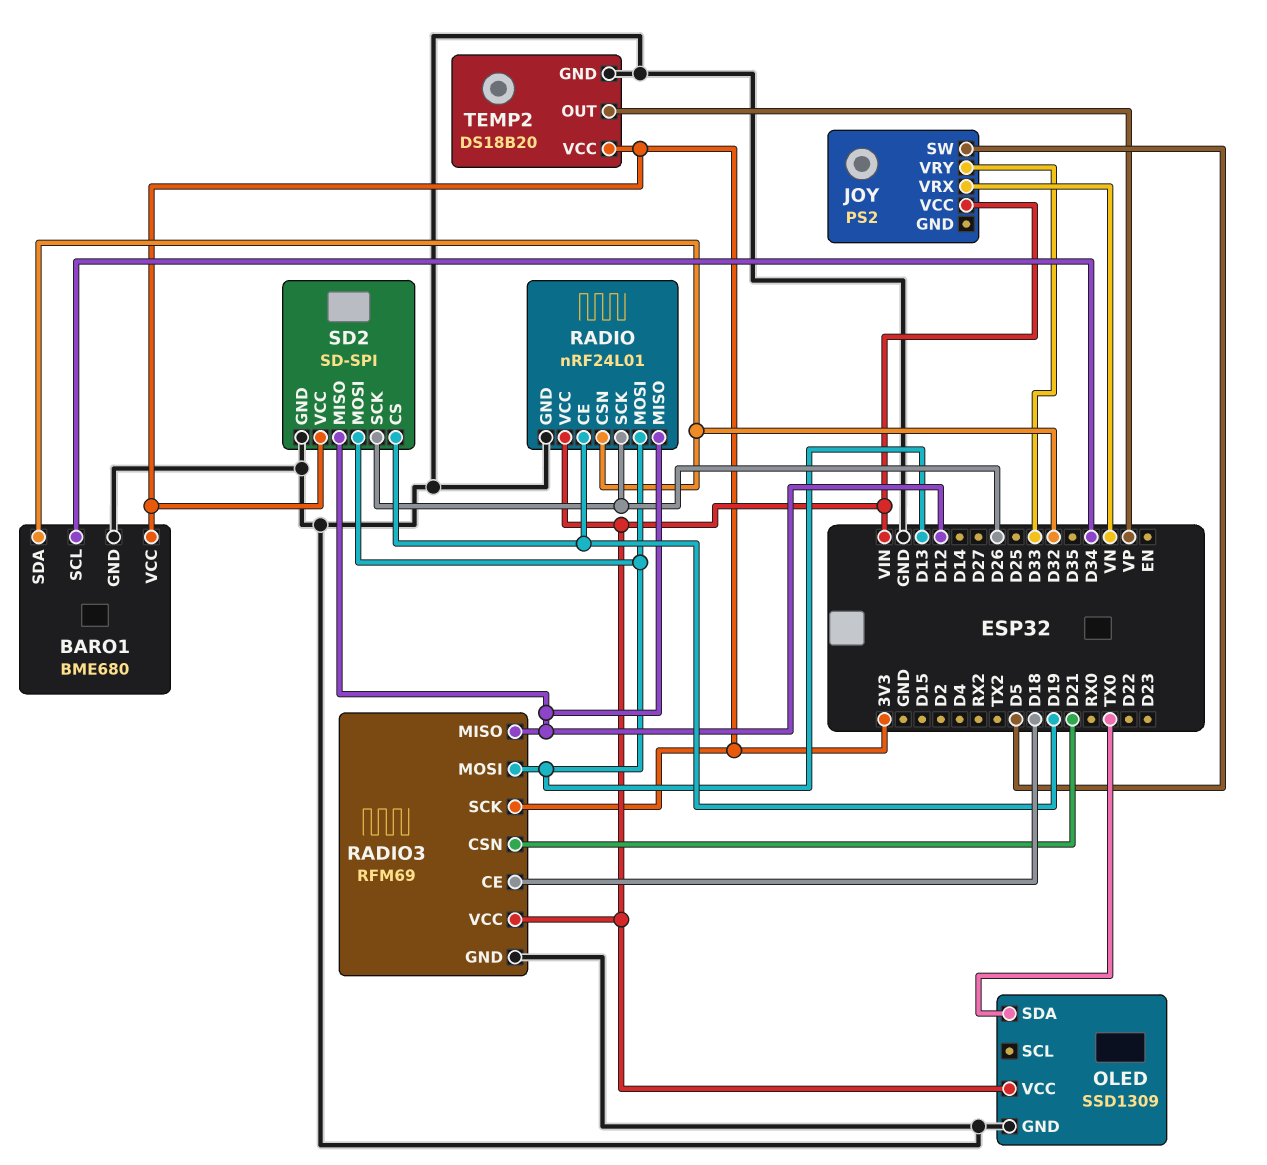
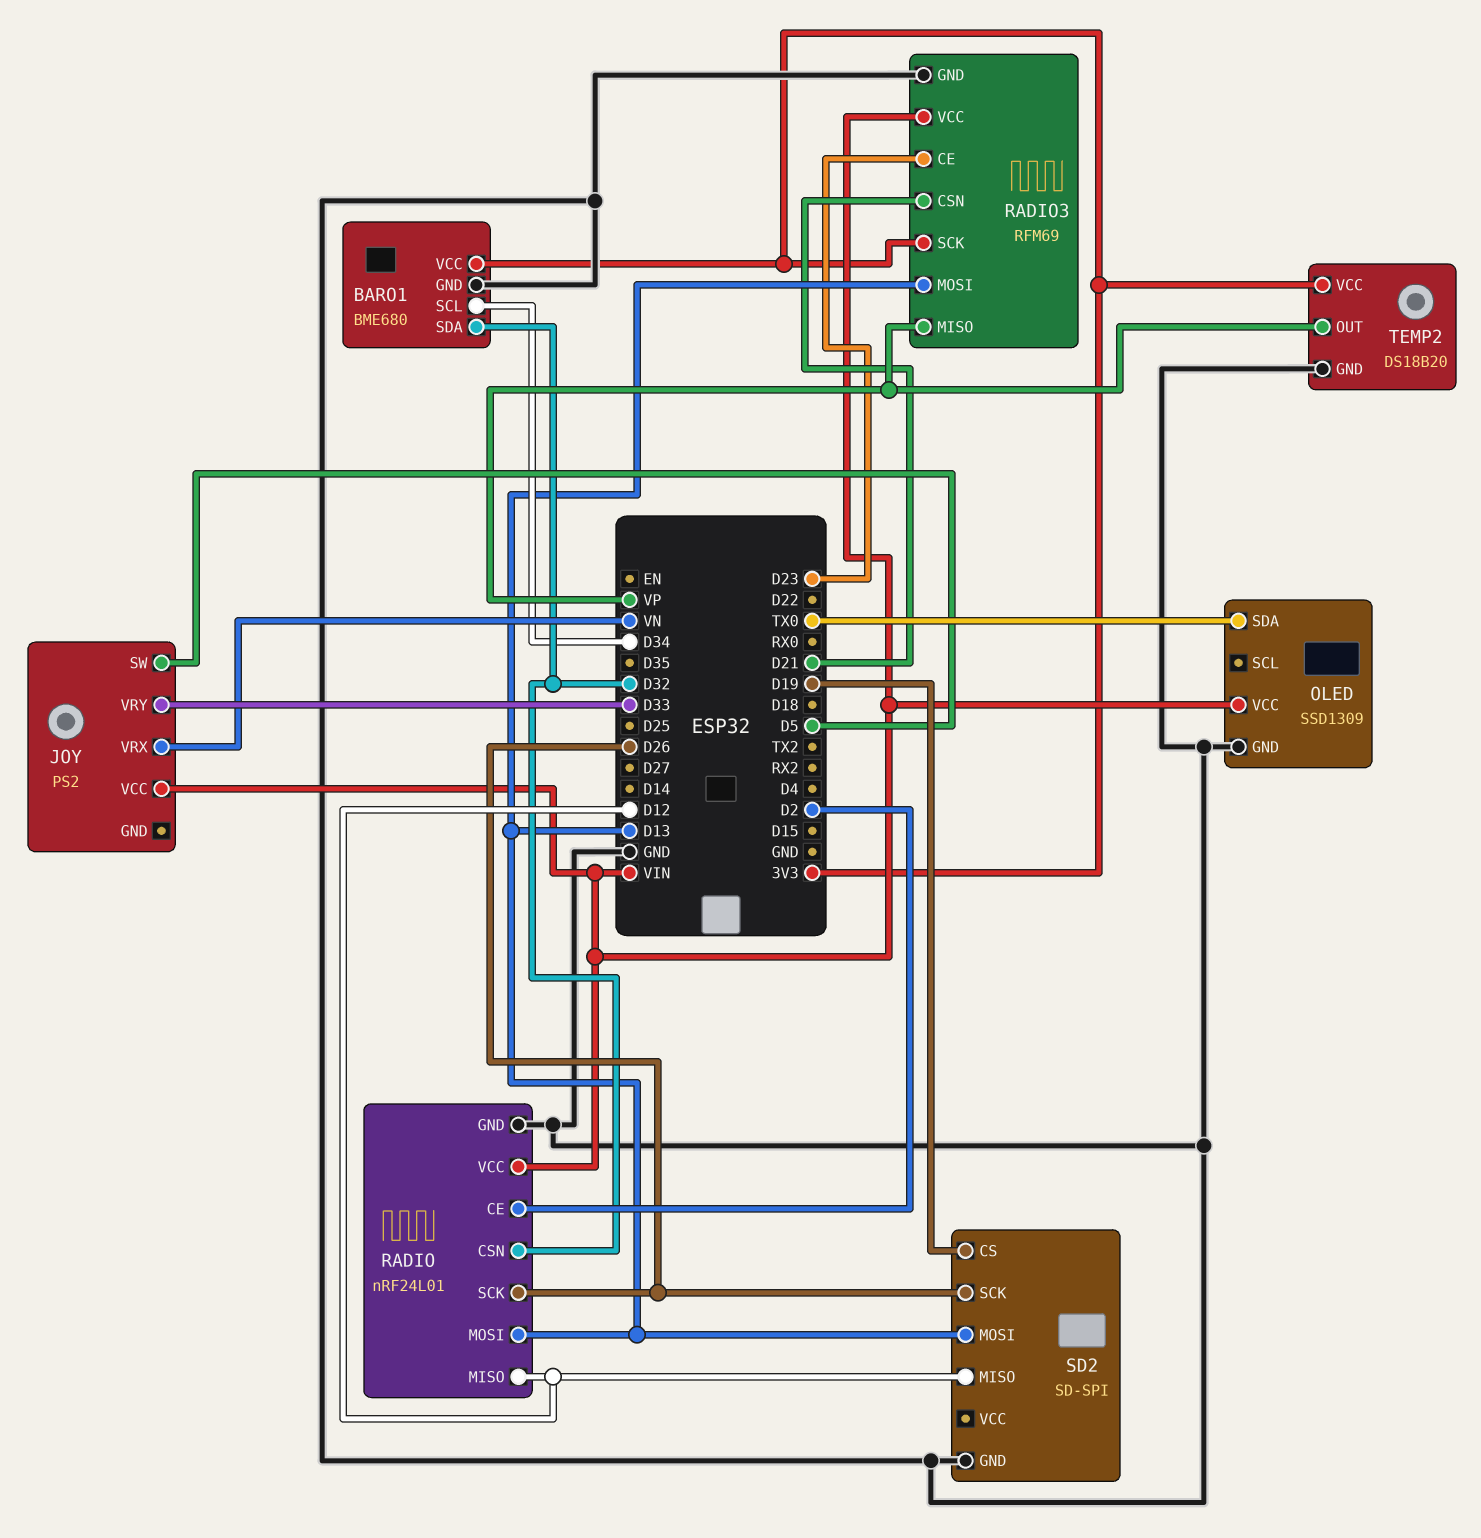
RADIO pin CE: D19 -> D2
RADIO3 pin CE: D18 -> D23
RADIO3 pin MISO: D12 -> VP
SD2 pin VCC: 3V3 -> none

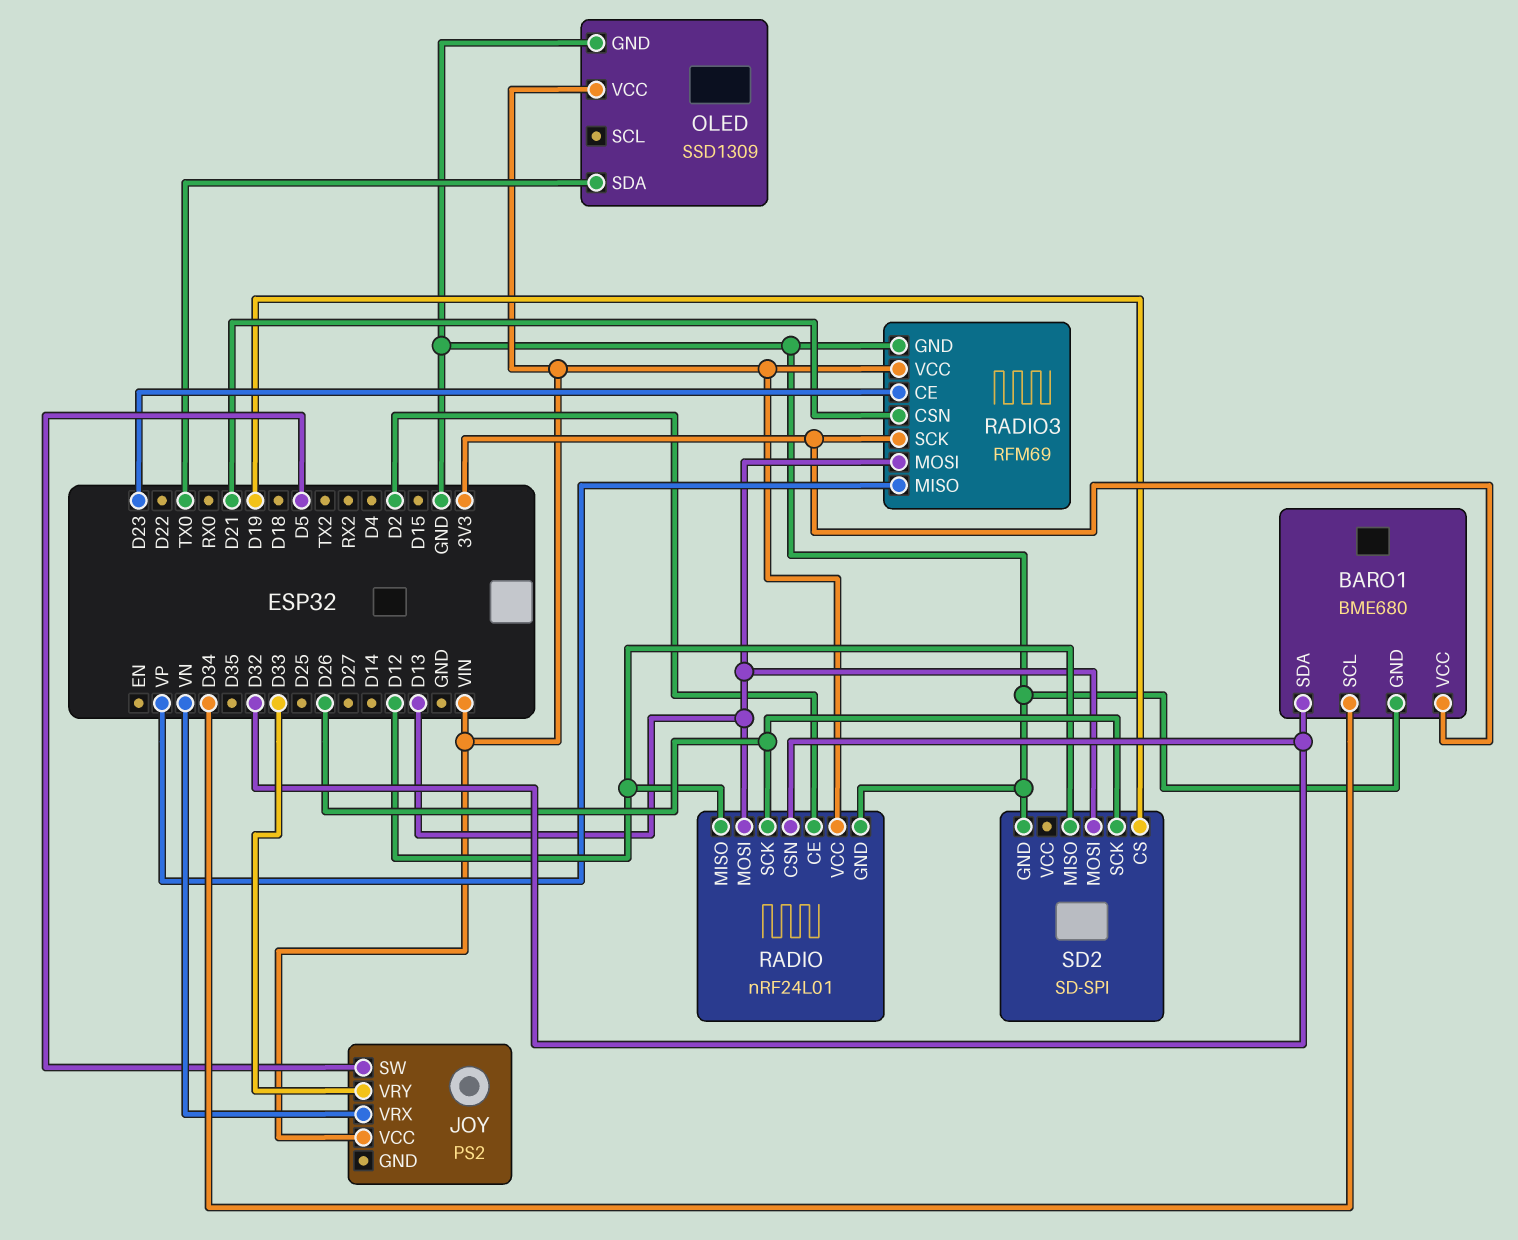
TEMP2: DS18B20 -> none
TEMP2 pin GND: GND -> none
TEMP2 pin OUT: VP -> none
TEMP2 pin VCC: 3V3 -> none

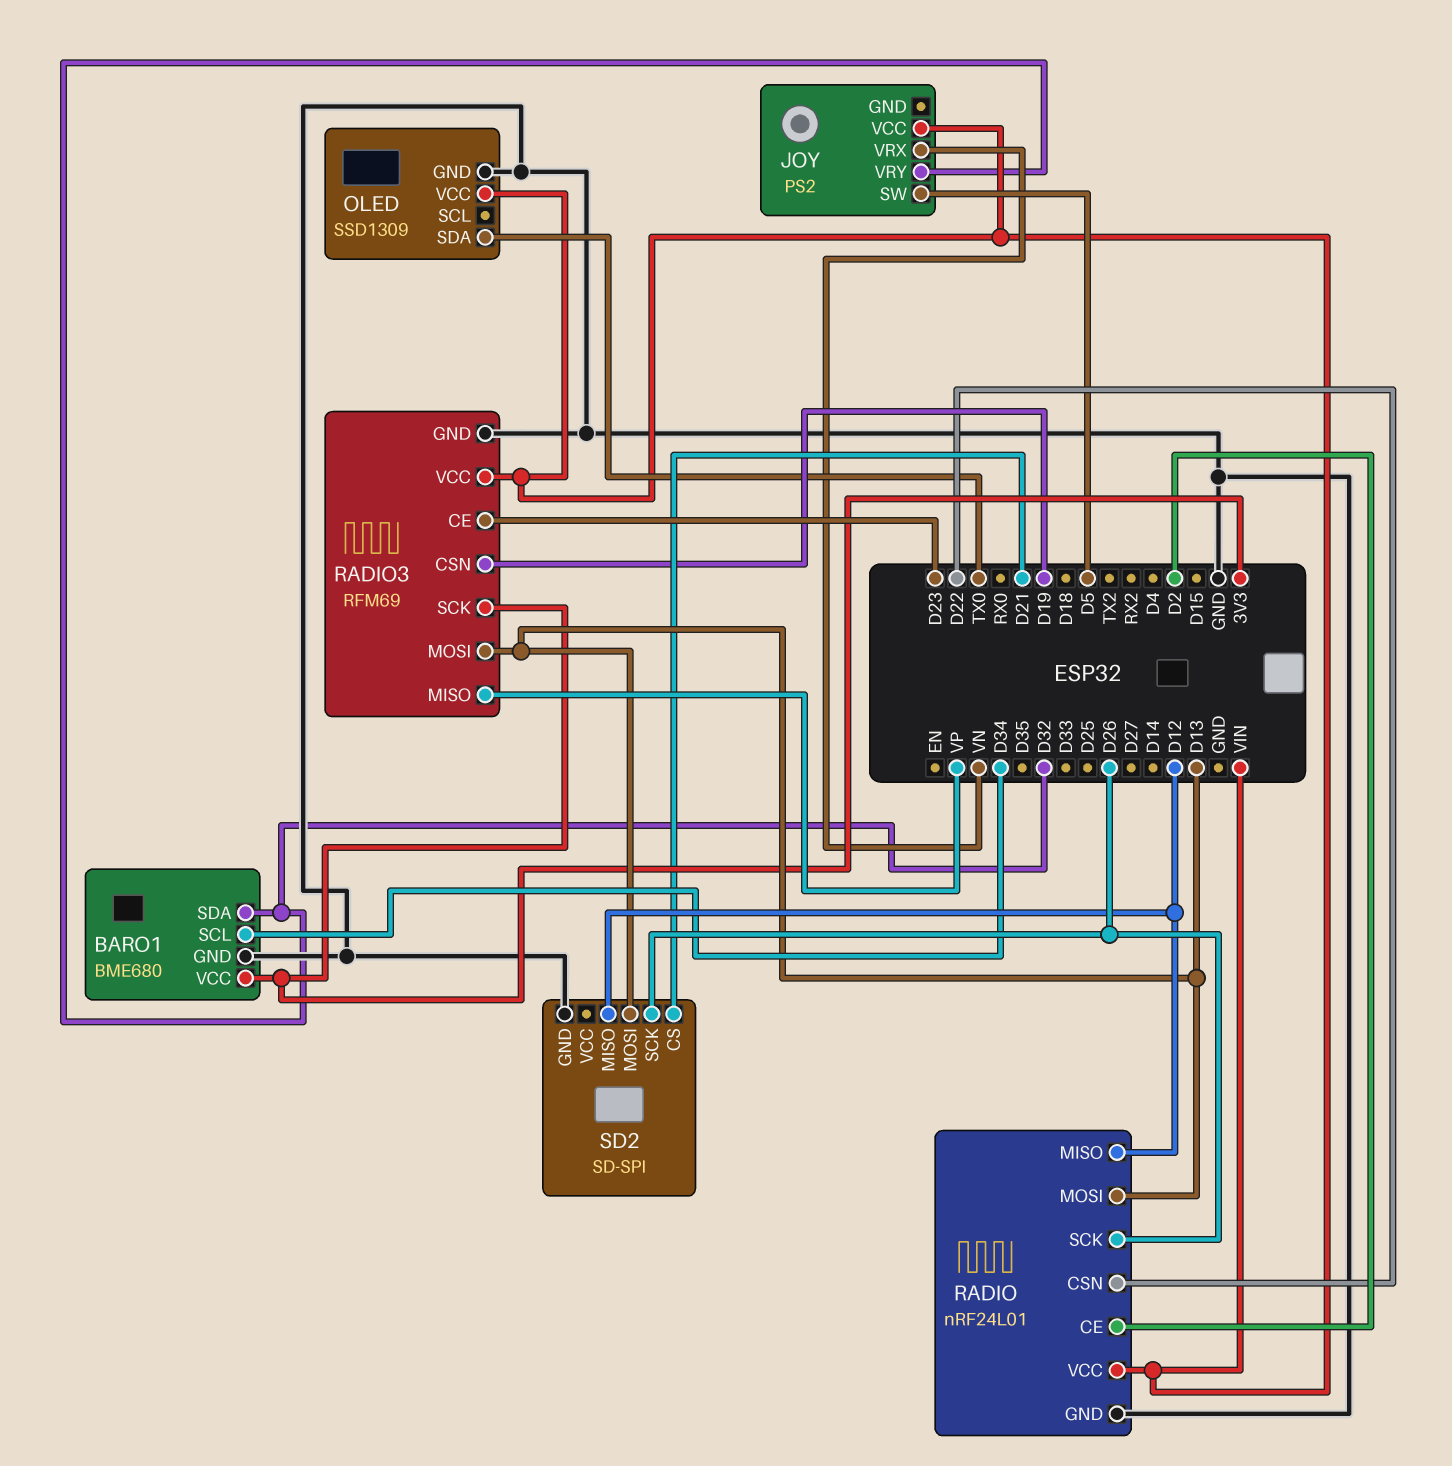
JOY pin VRY: D33 -> D32
RADIO pin CSN: D32 -> D22
RADIO3 pin CSN: D21 -> D19
SD2 pin CS: D19 -> D21

